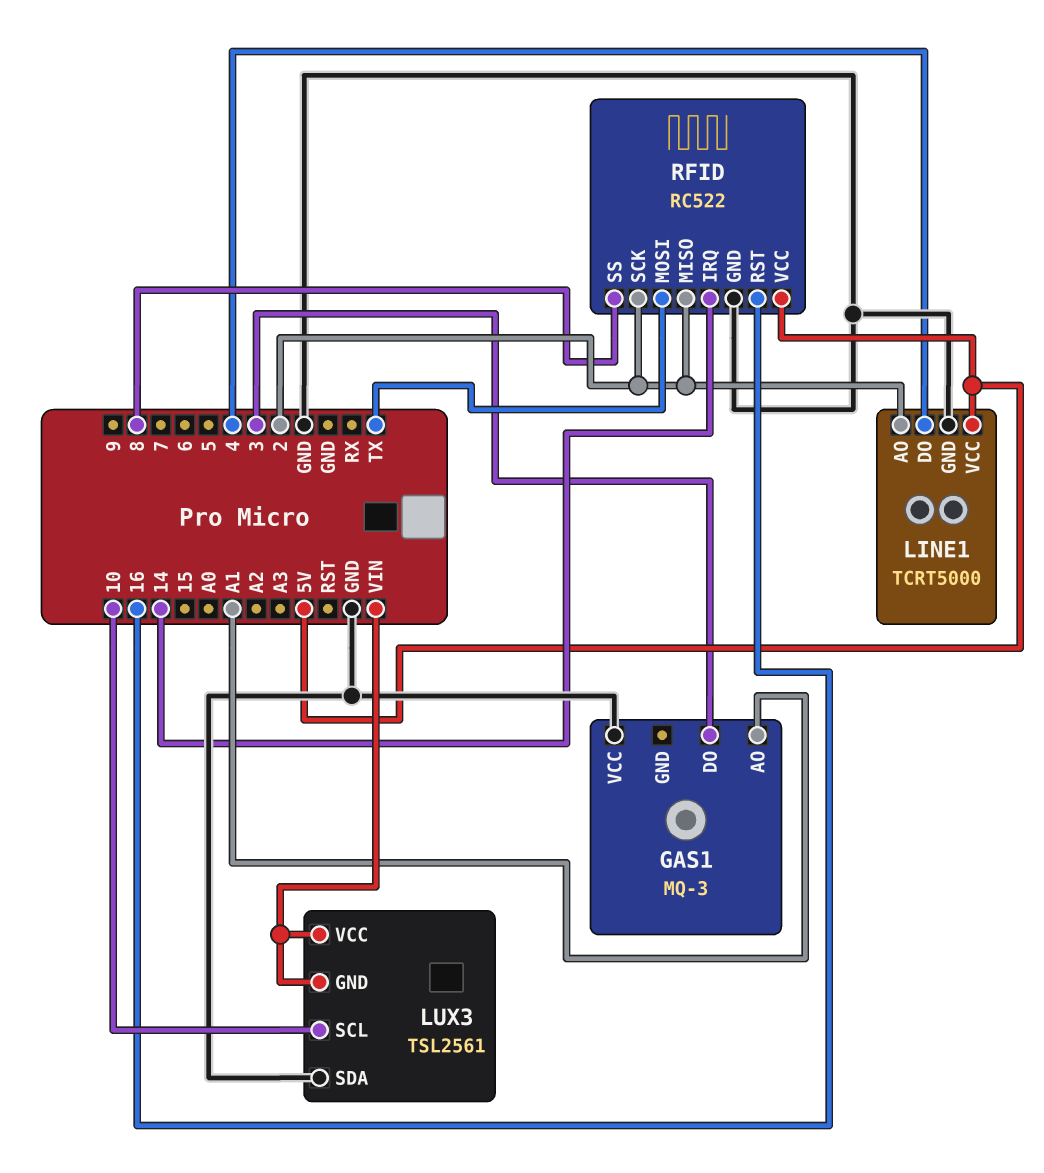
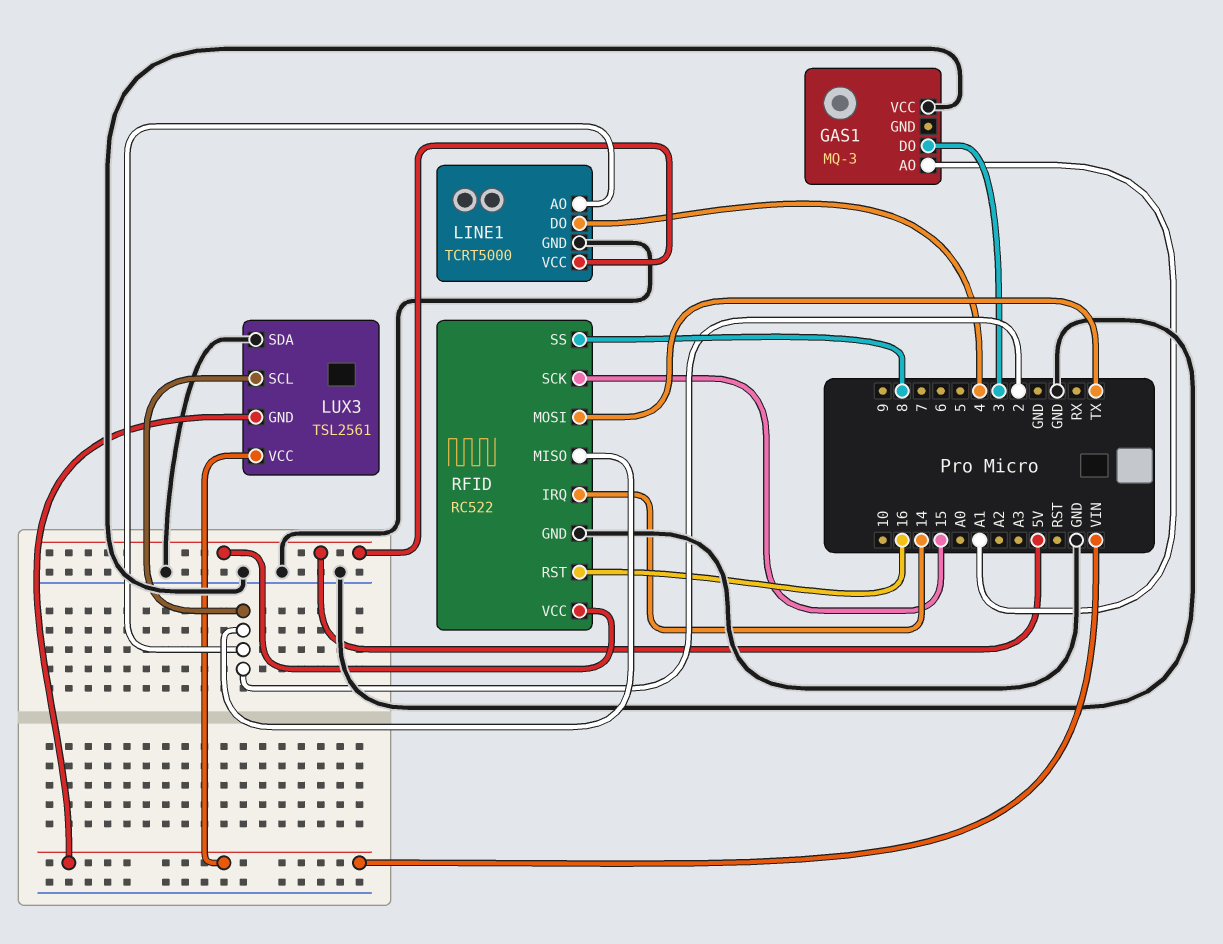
LUX3 pin SCL: 10 -> 2
RFID pin SCK: 2 -> 15

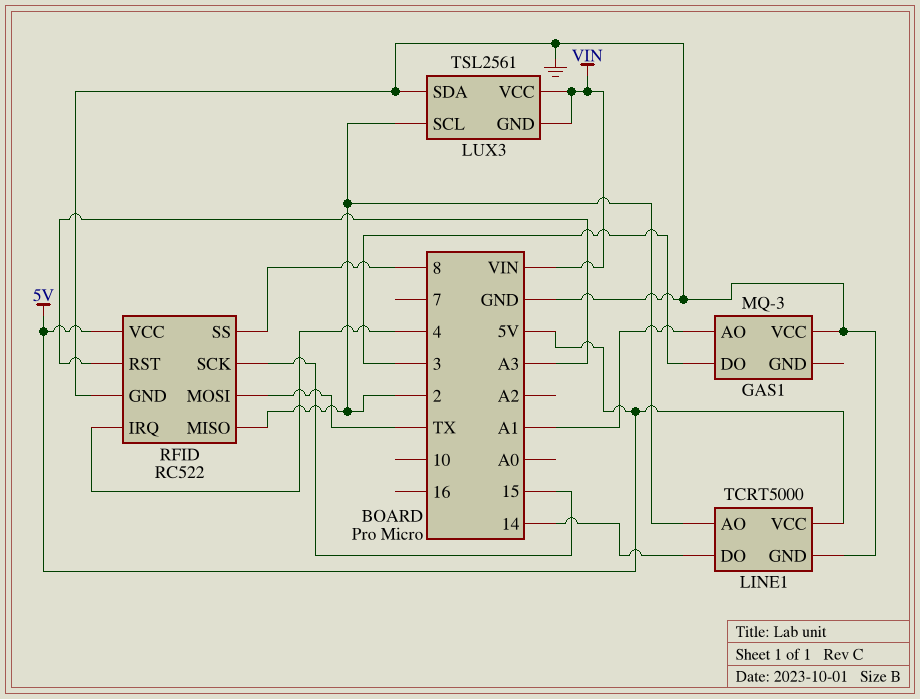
LINE1 pin DO: 4 -> 14
RFID pin IRQ: 14 -> 4
RFID pin RST: 16 -> A3

